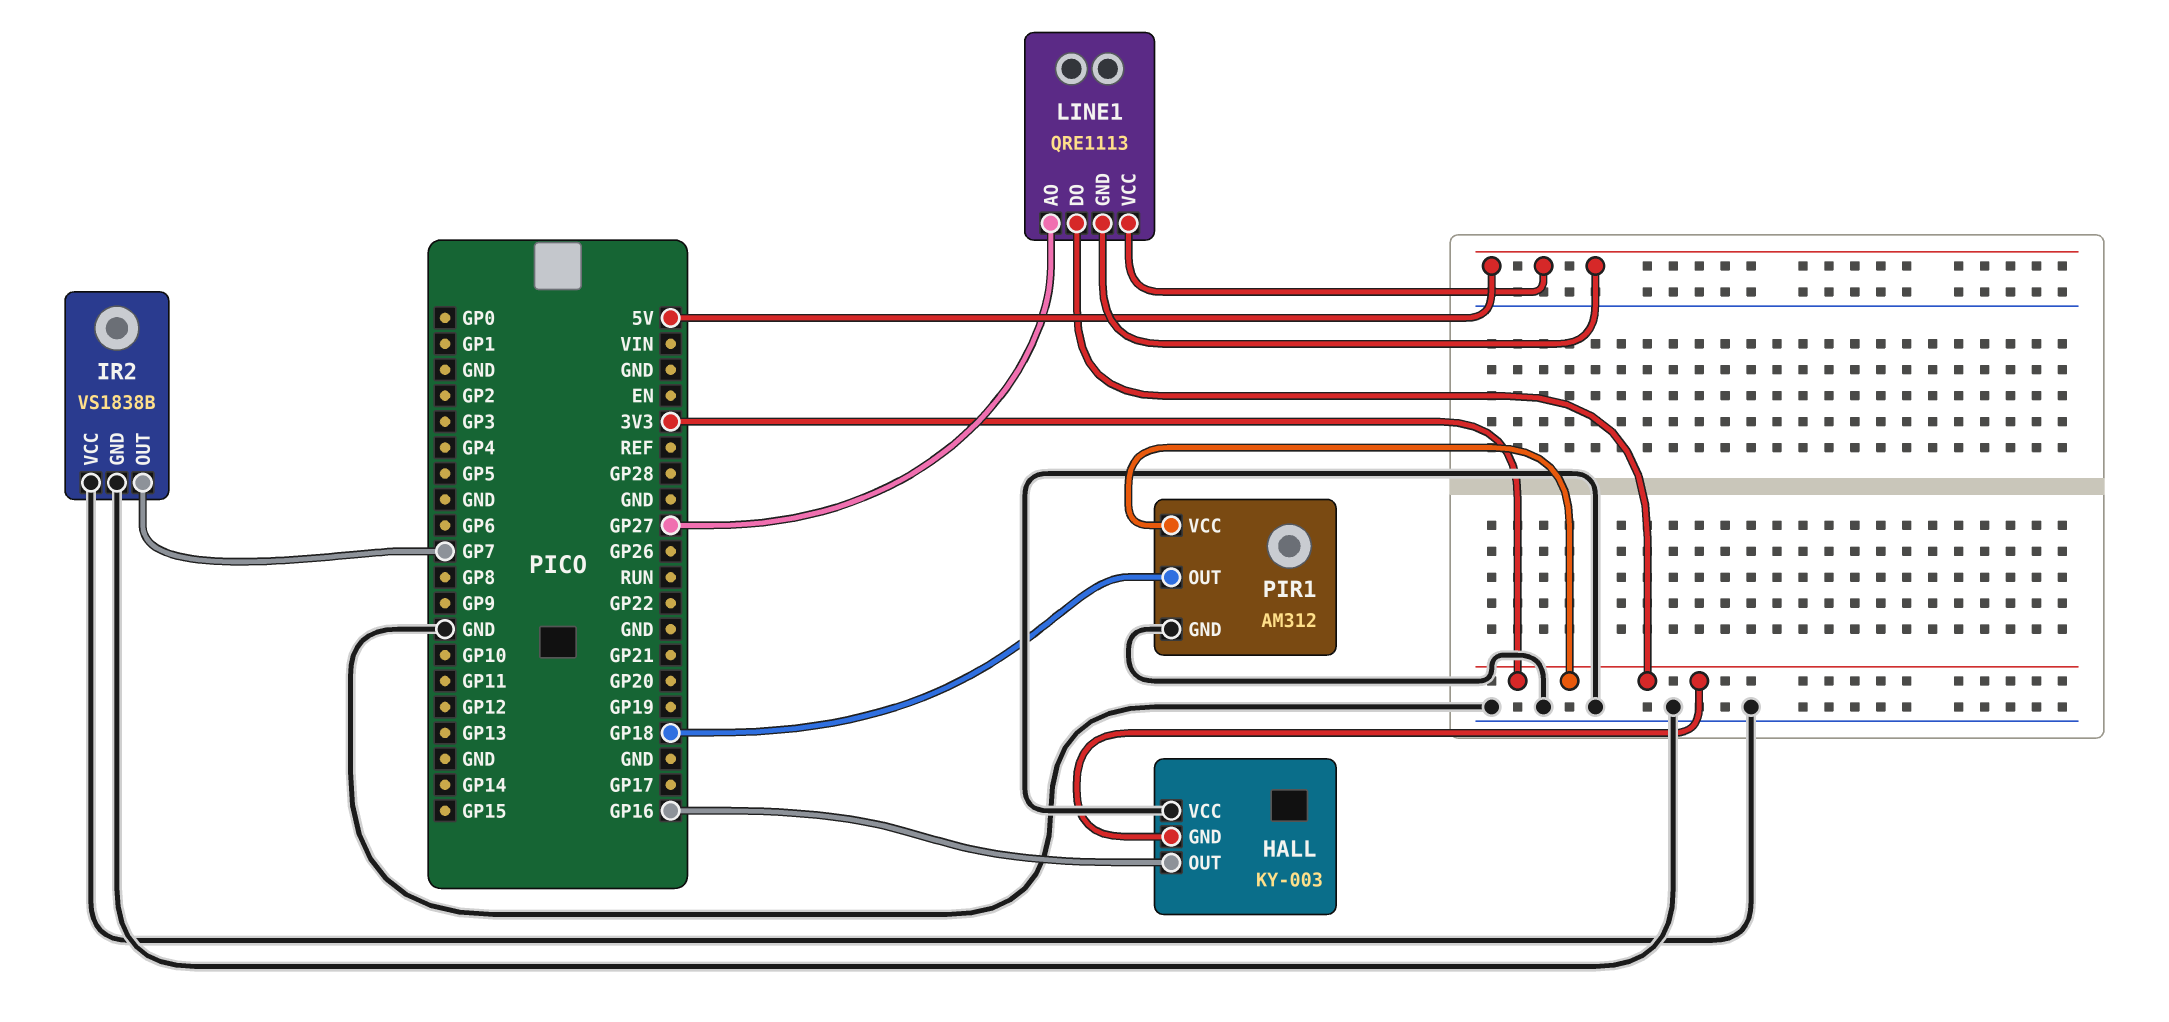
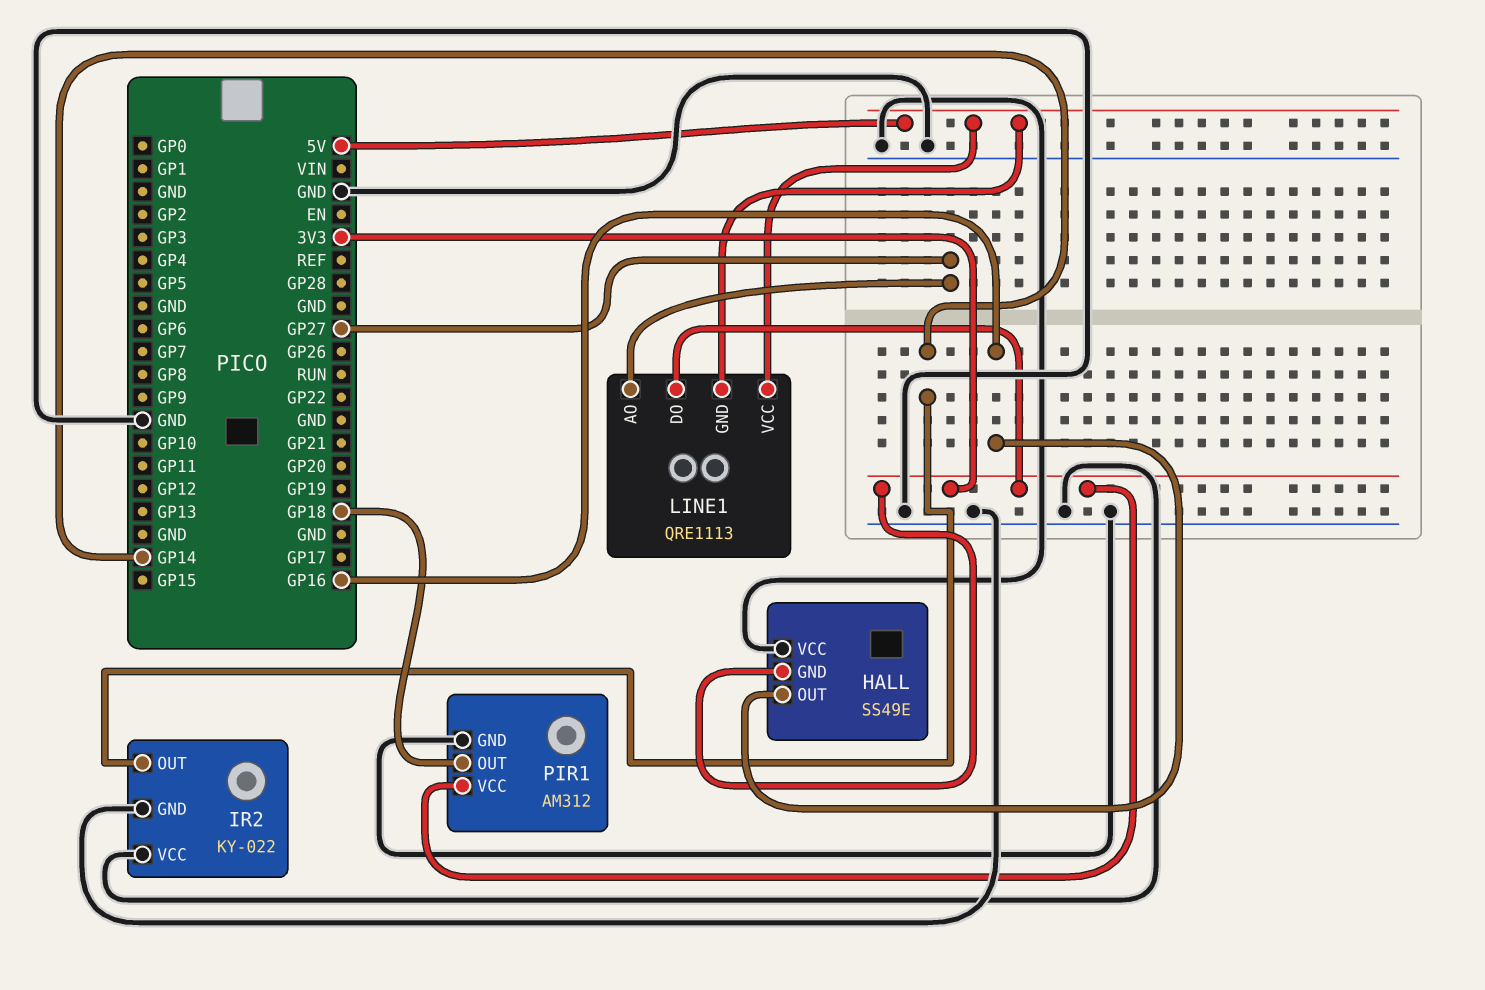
HALL: KY-003 -> SS49E
IR2: VS1838B -> KY-022
IR2 pin OUT: GP7 -> GP14

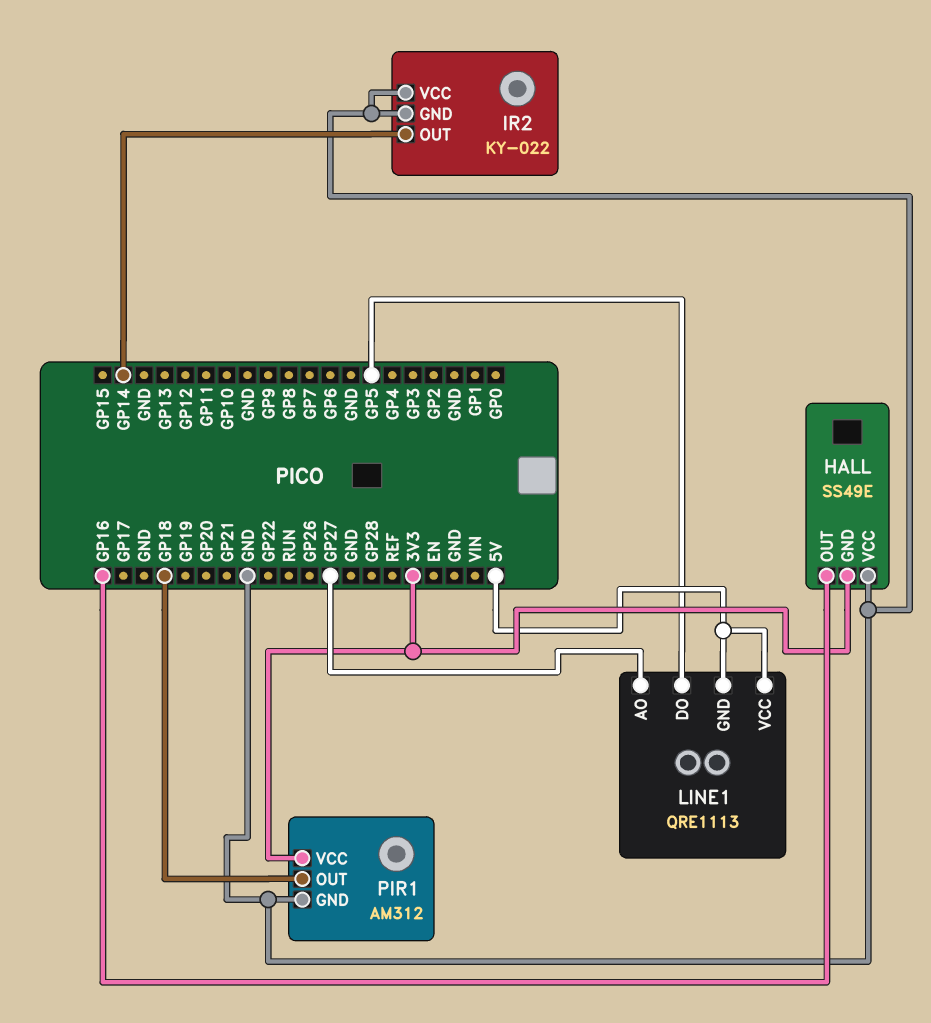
LINE1 pin DO: 3V3 -> GP5

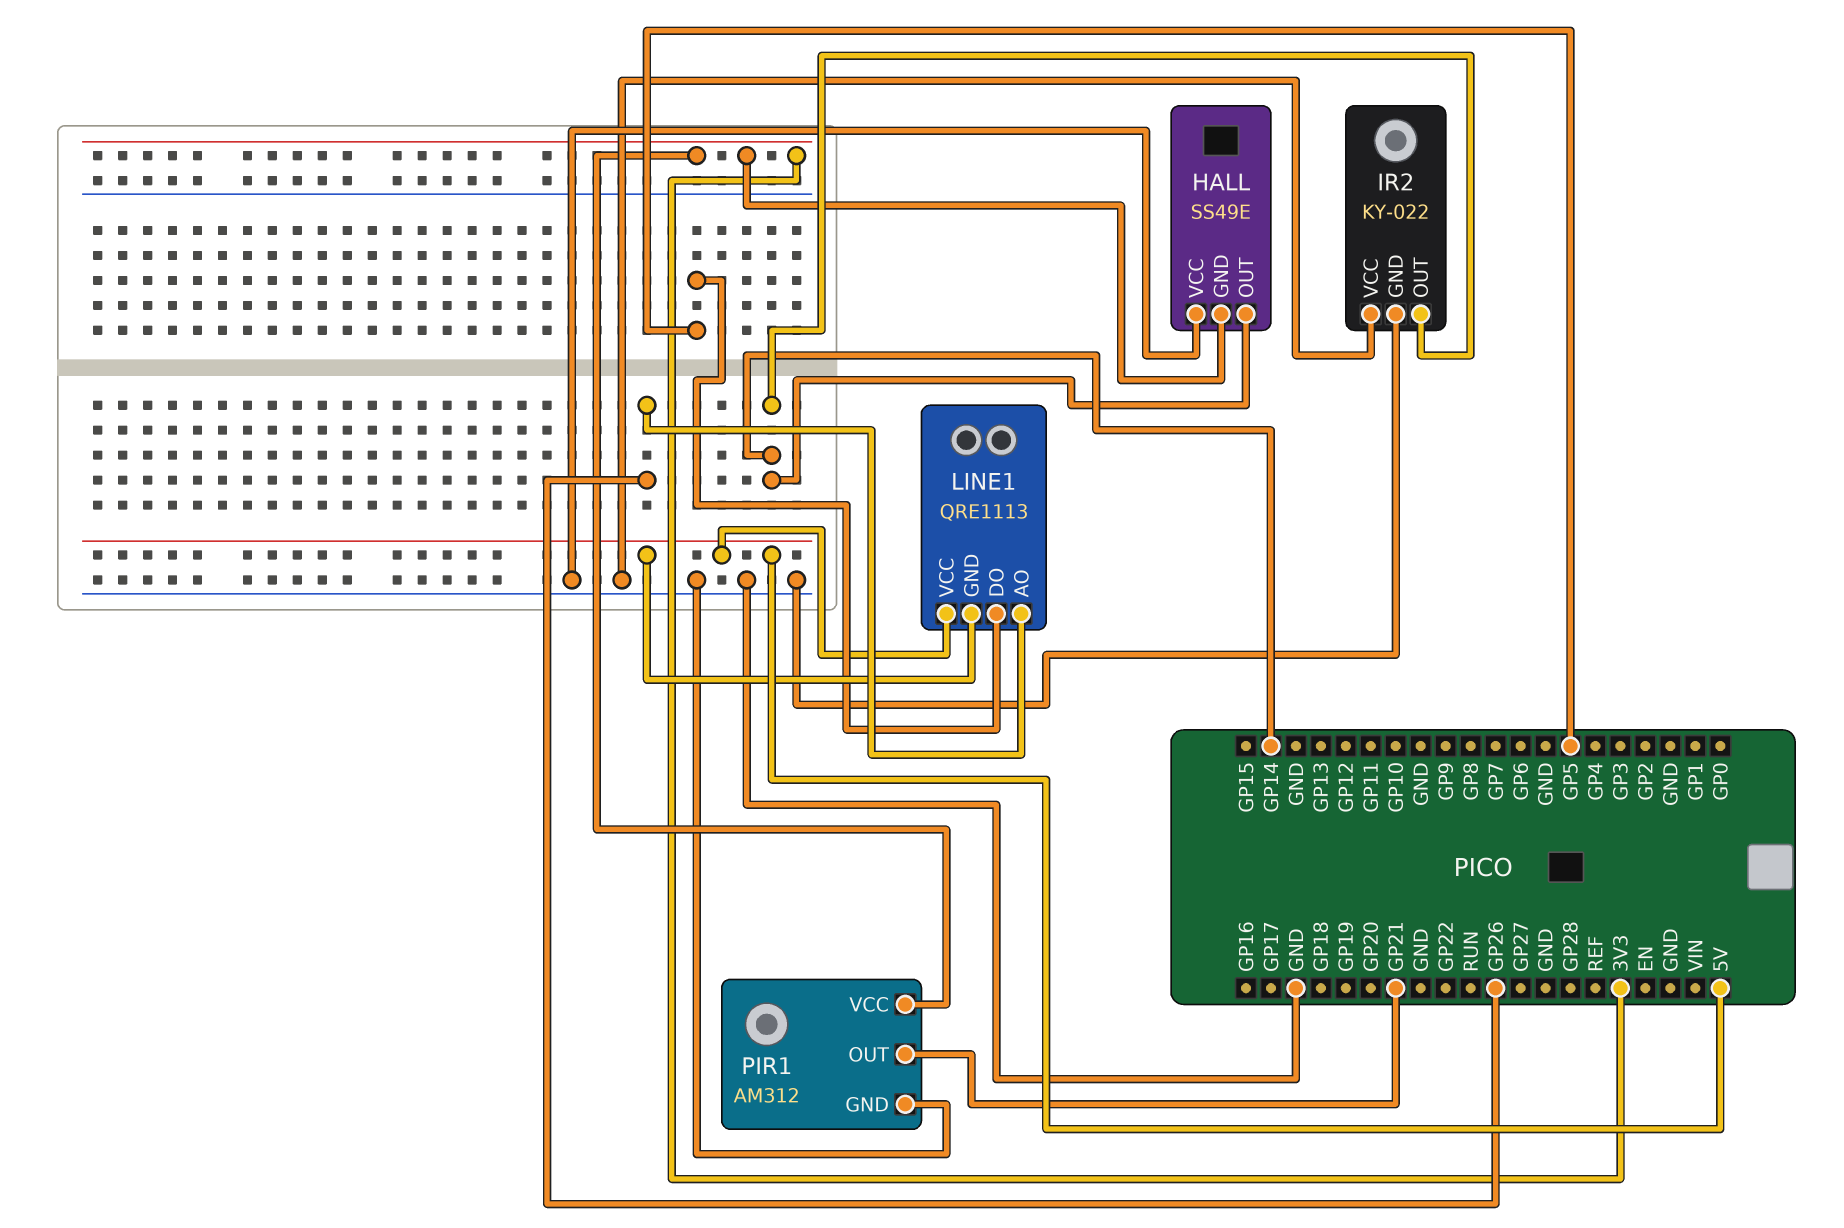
HALL pin OUT: GP16 -> GP14
LINE1 pin AO: GP27 -> GP26
PIR1 pin OUT: GP18 -> GP21

